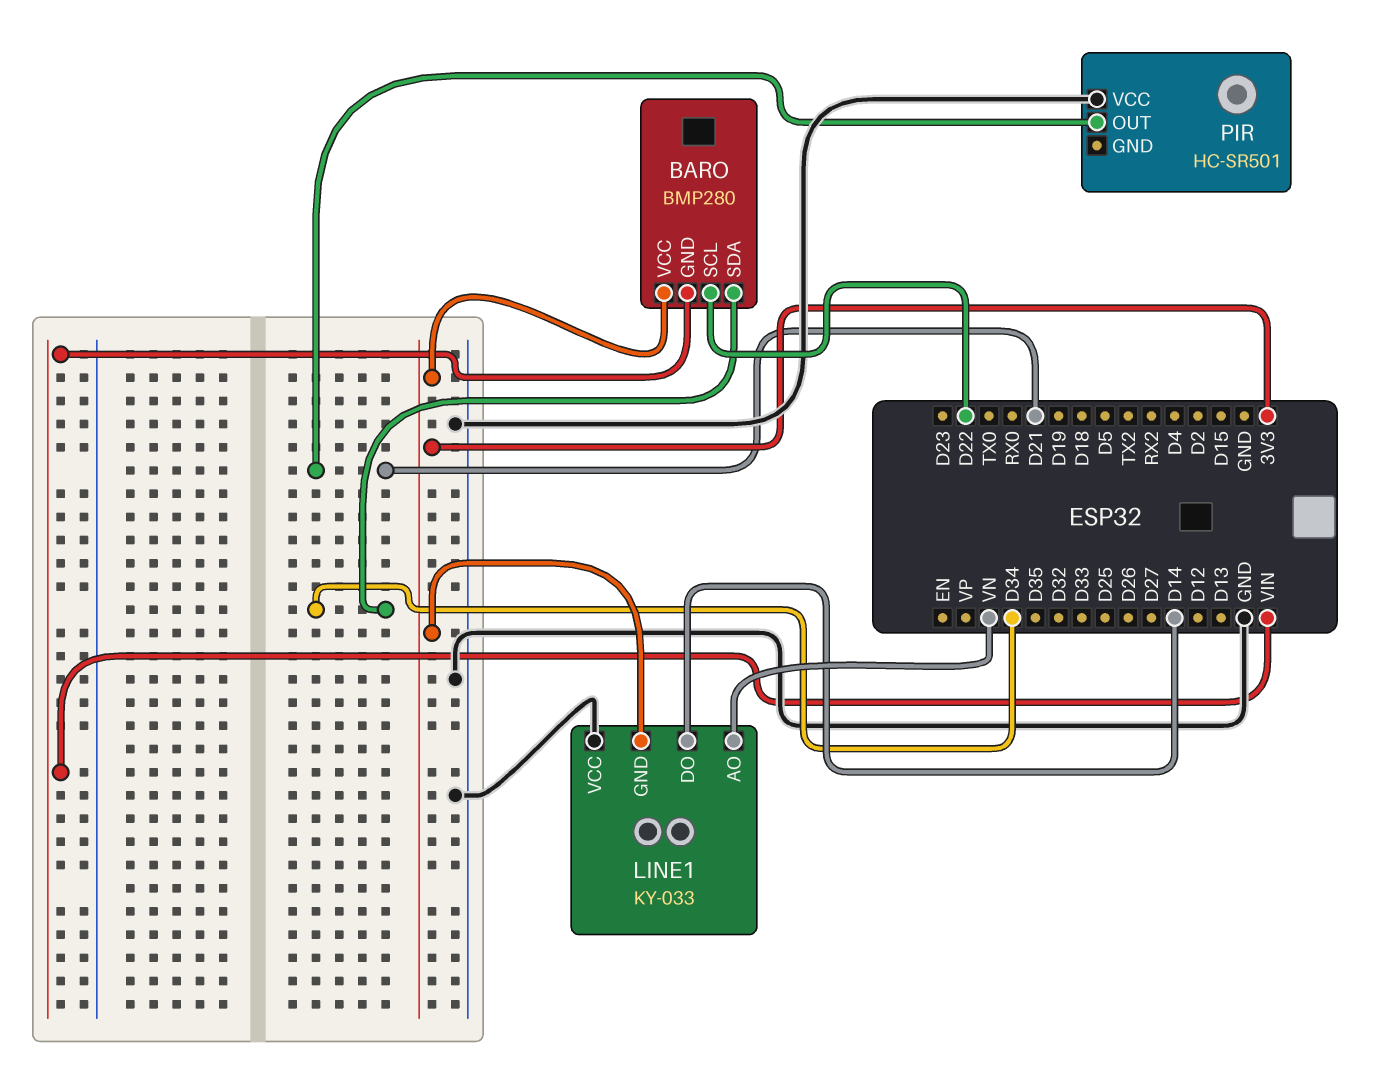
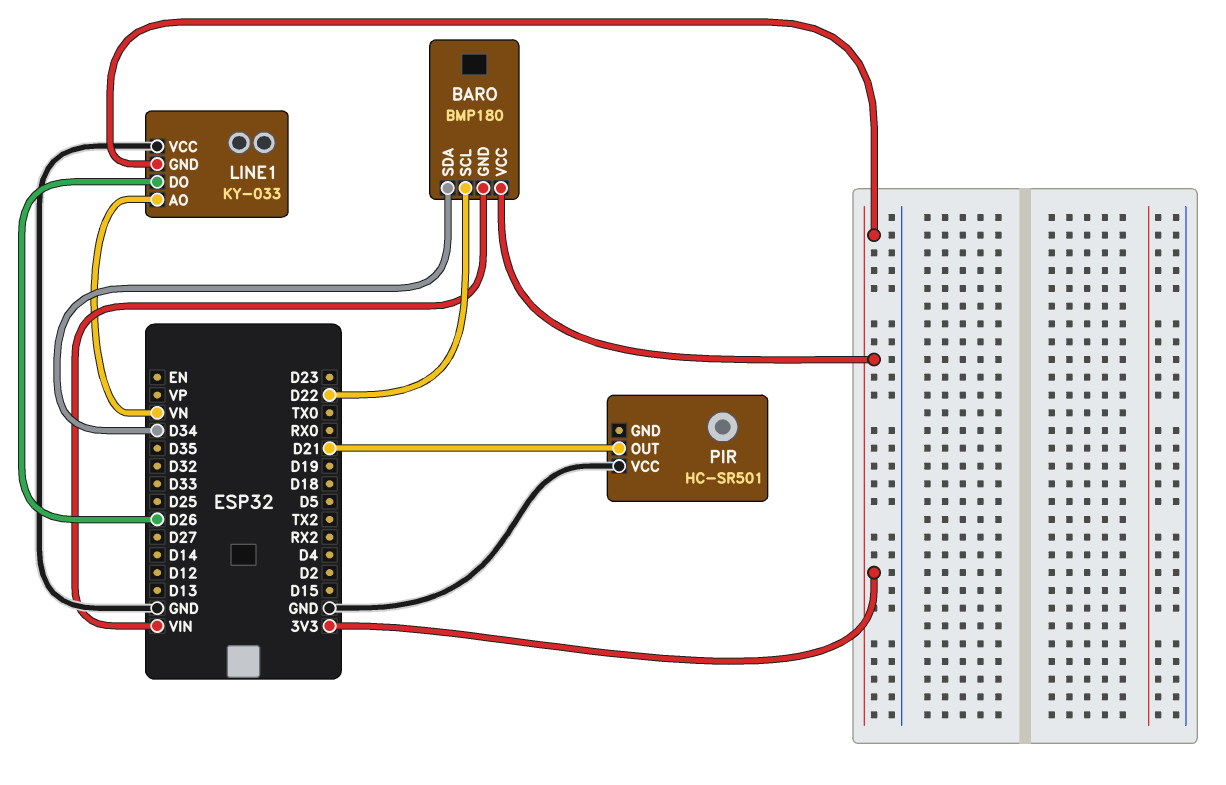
BARO: BMP280 -> BMP180
LINE1 pin DO: D14 -> D26

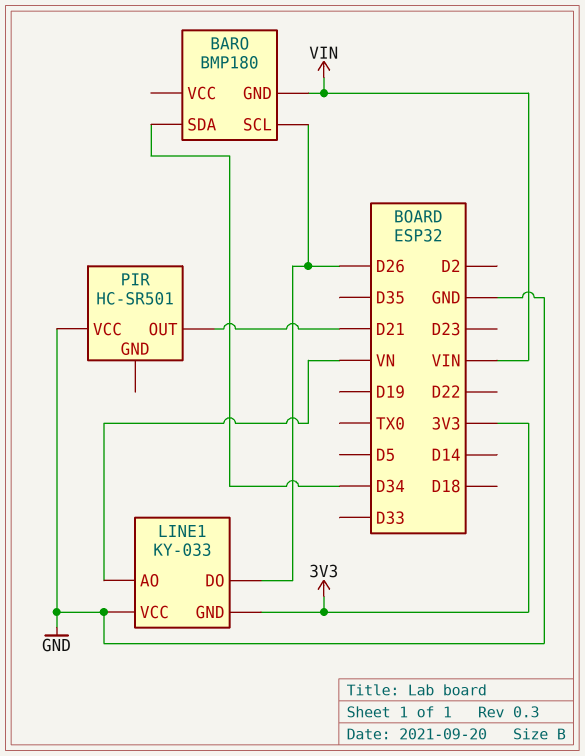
BARO pin SCL: D22 -> D26
BARO pin VCC: 3V3 -> none

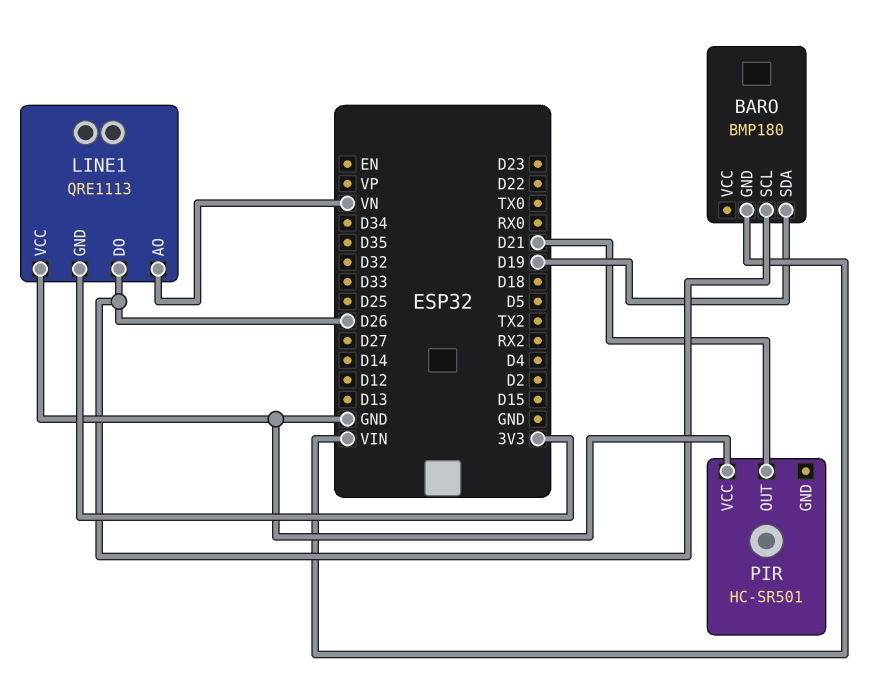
BARO pin SDA: D34 -> D19
LINE1: KY-033 -> QRE1113

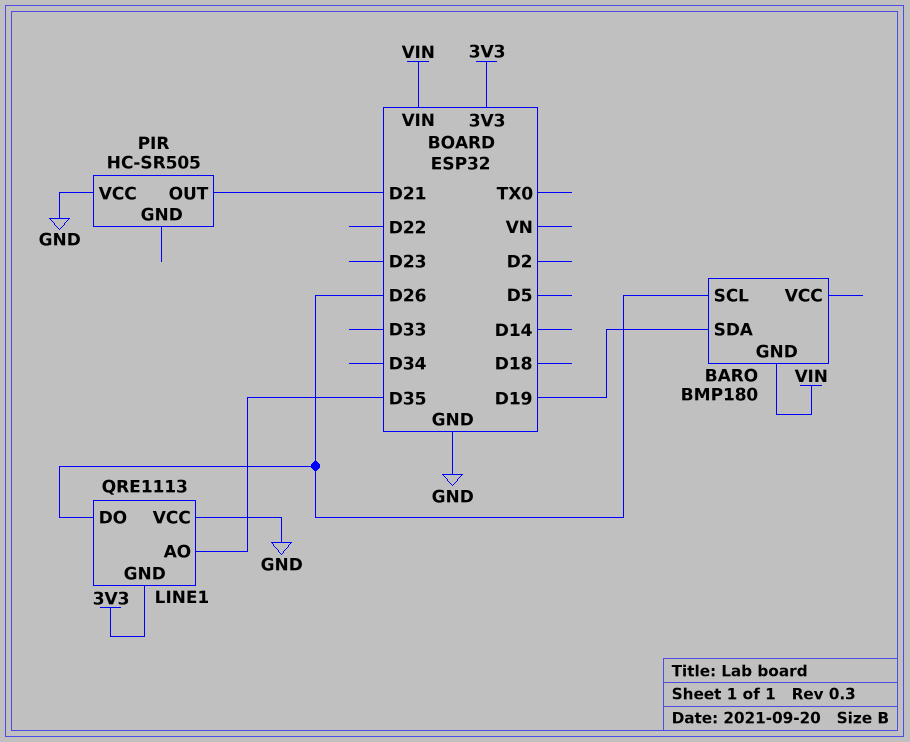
LINE1 pin AO: VN -> D35
PIR: HC-SR501 -> HC-SR505

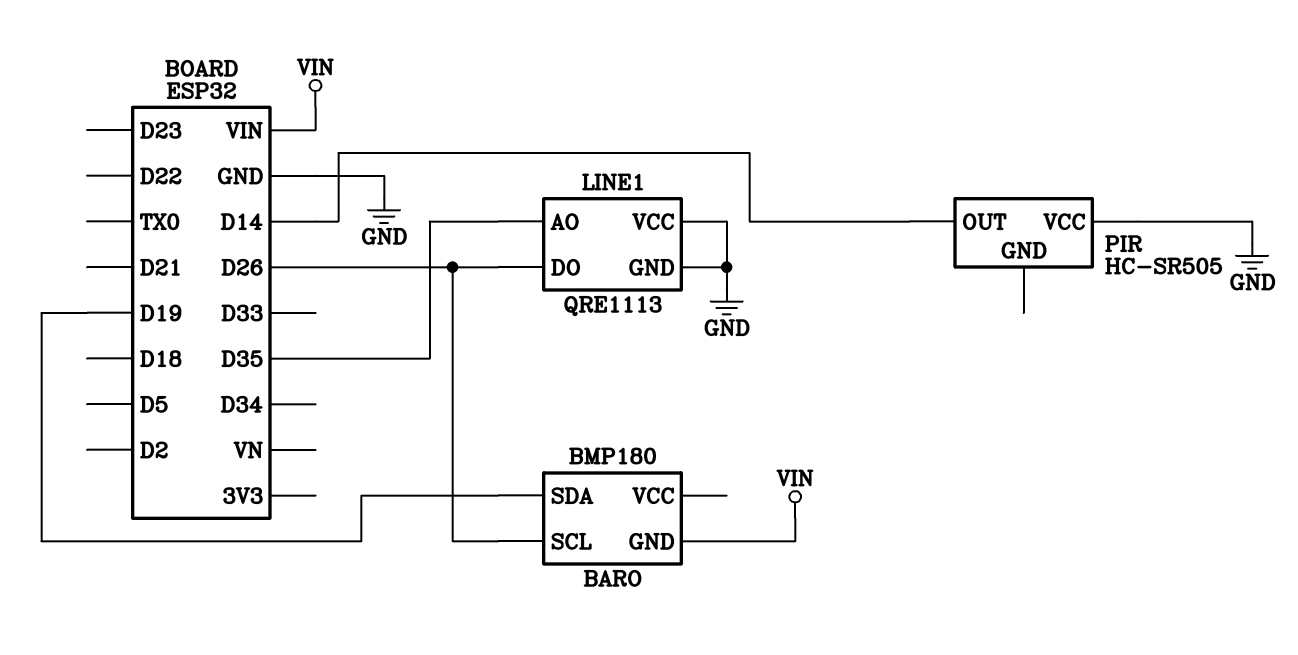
LINE1 pin GND: 3V3 -> GND
PIR pin OUT: D21 -> D14

